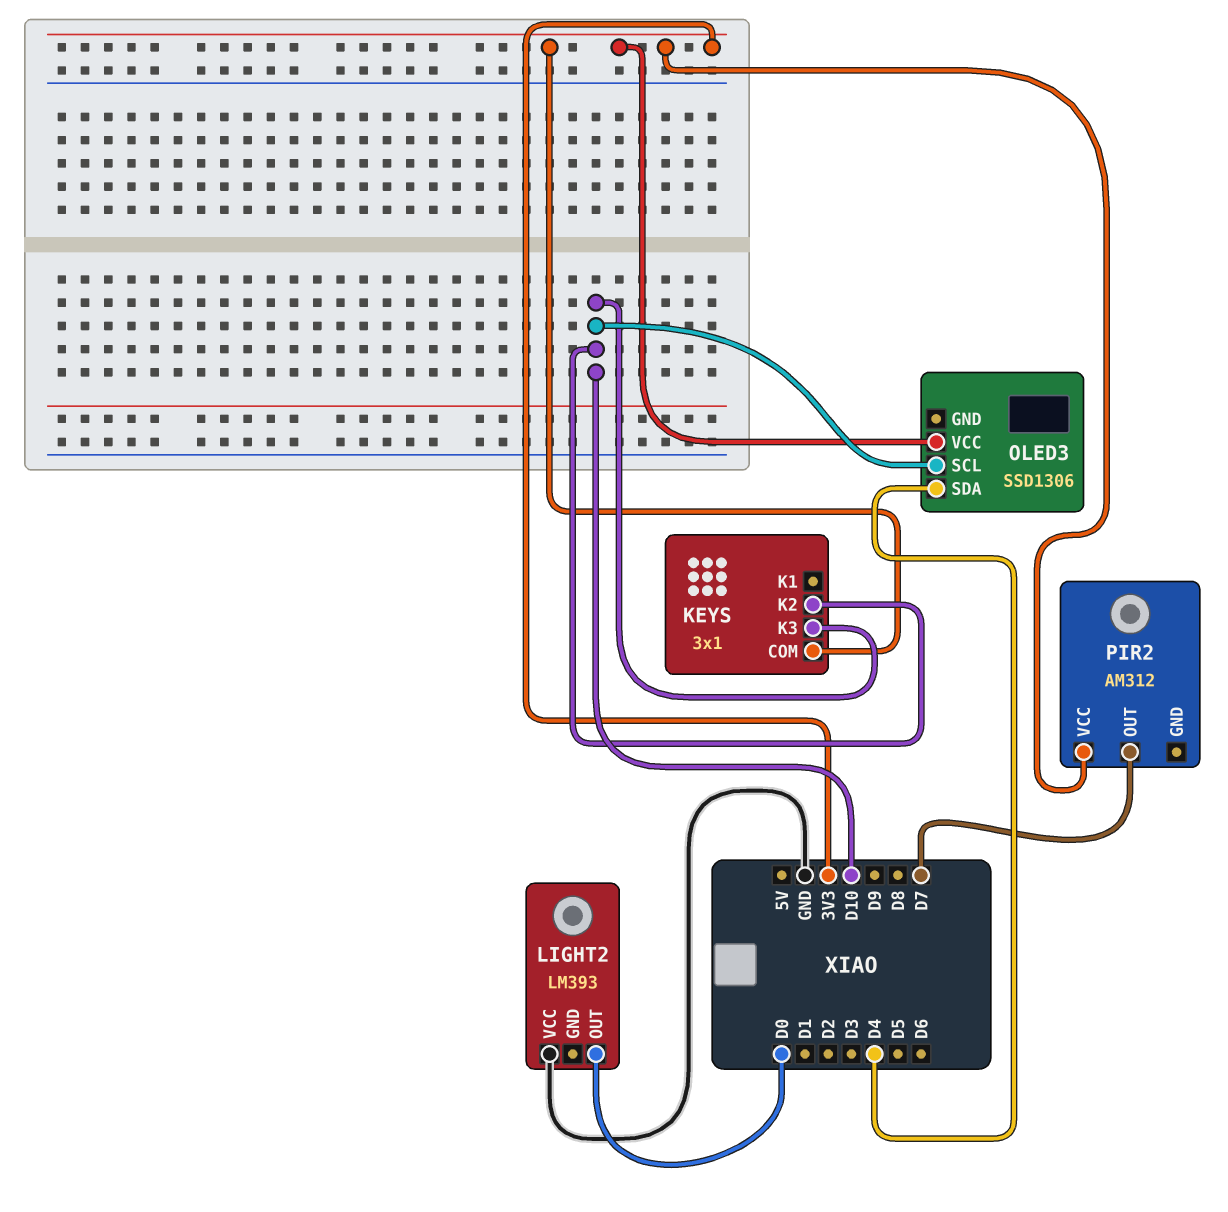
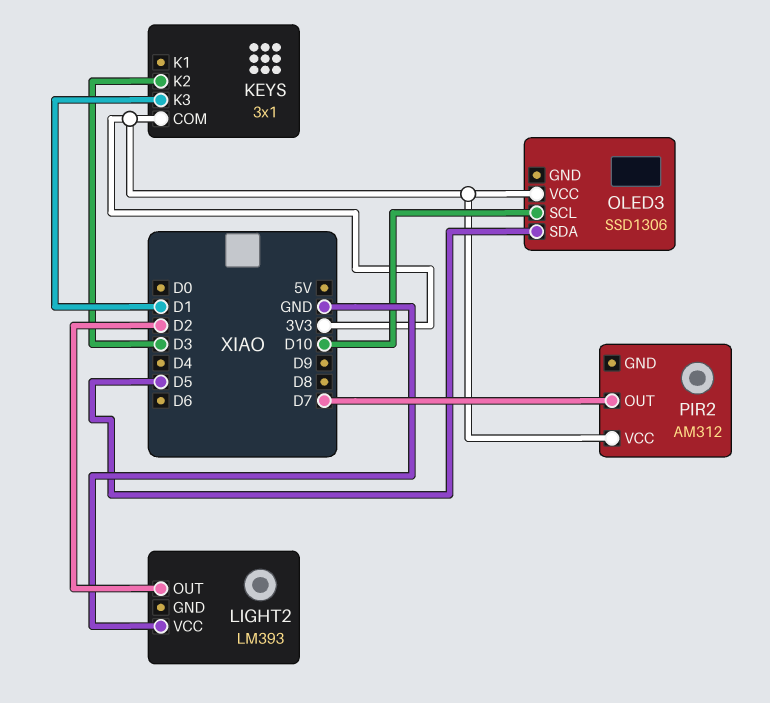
KEYS pin K2: D10 -> D3
KEYS pin K3: D10 -> D1
LIGHT2 pin OUT: D0 -> D2
OLED3 pin SDA: D4 -> D5

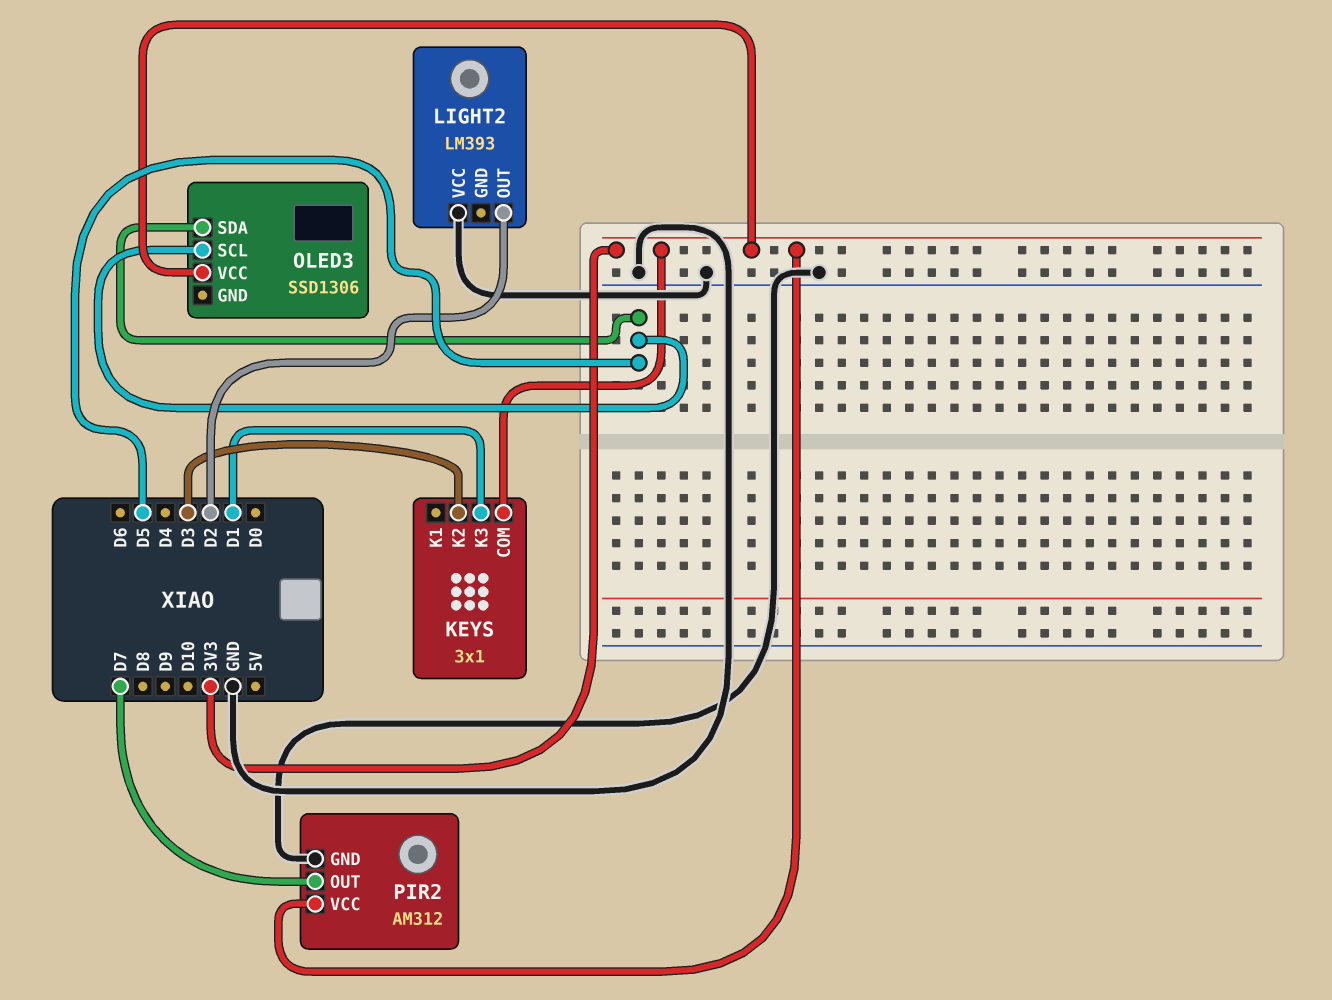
OLED3 pin SCL: D10 -> D5
PIR2 pin GND: none -> GND

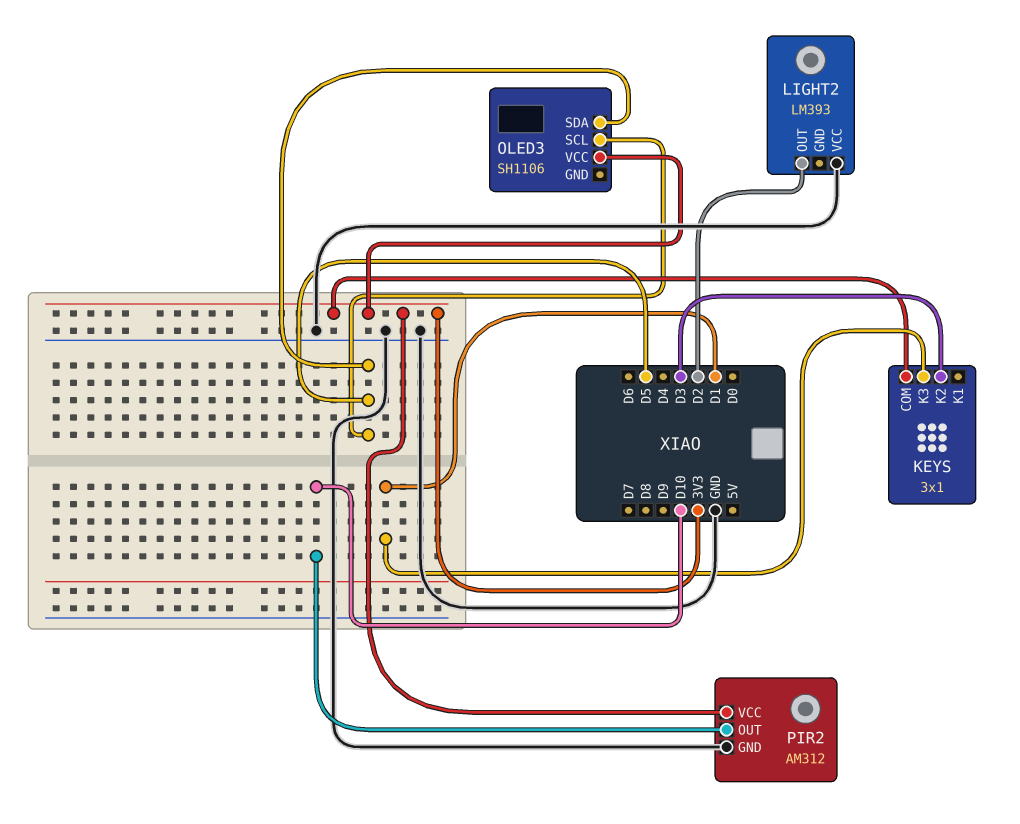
OLED3: SSD1306 -> SH1106
PIR2 pin OUT: D7 -> D10

